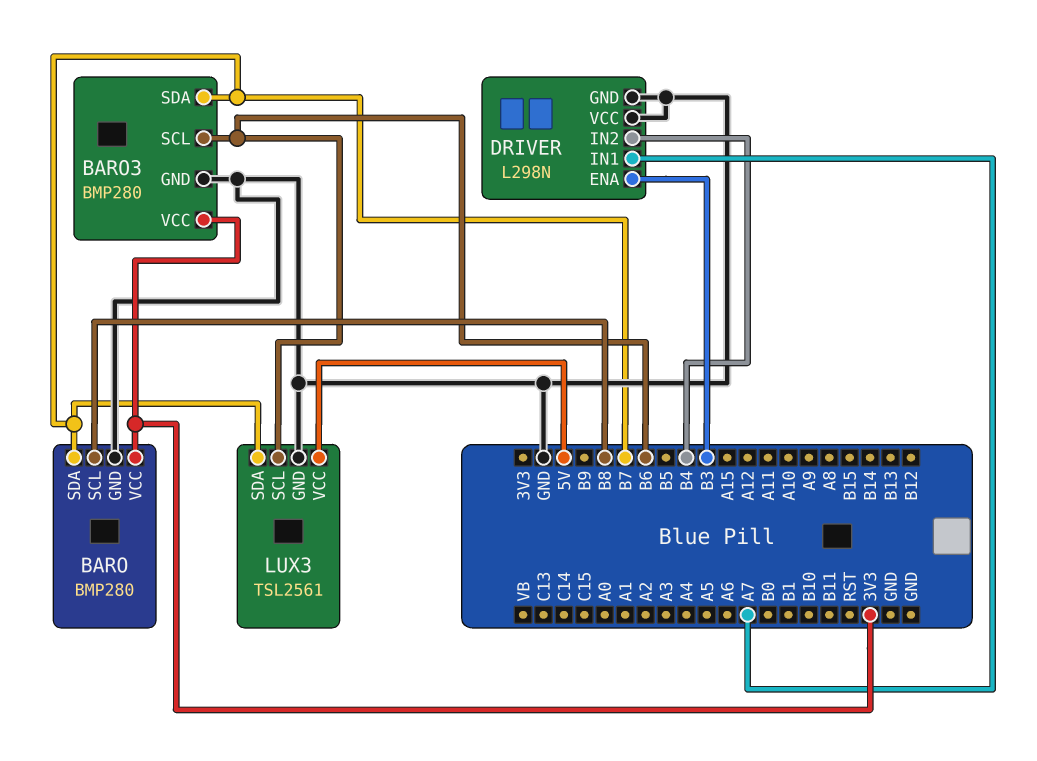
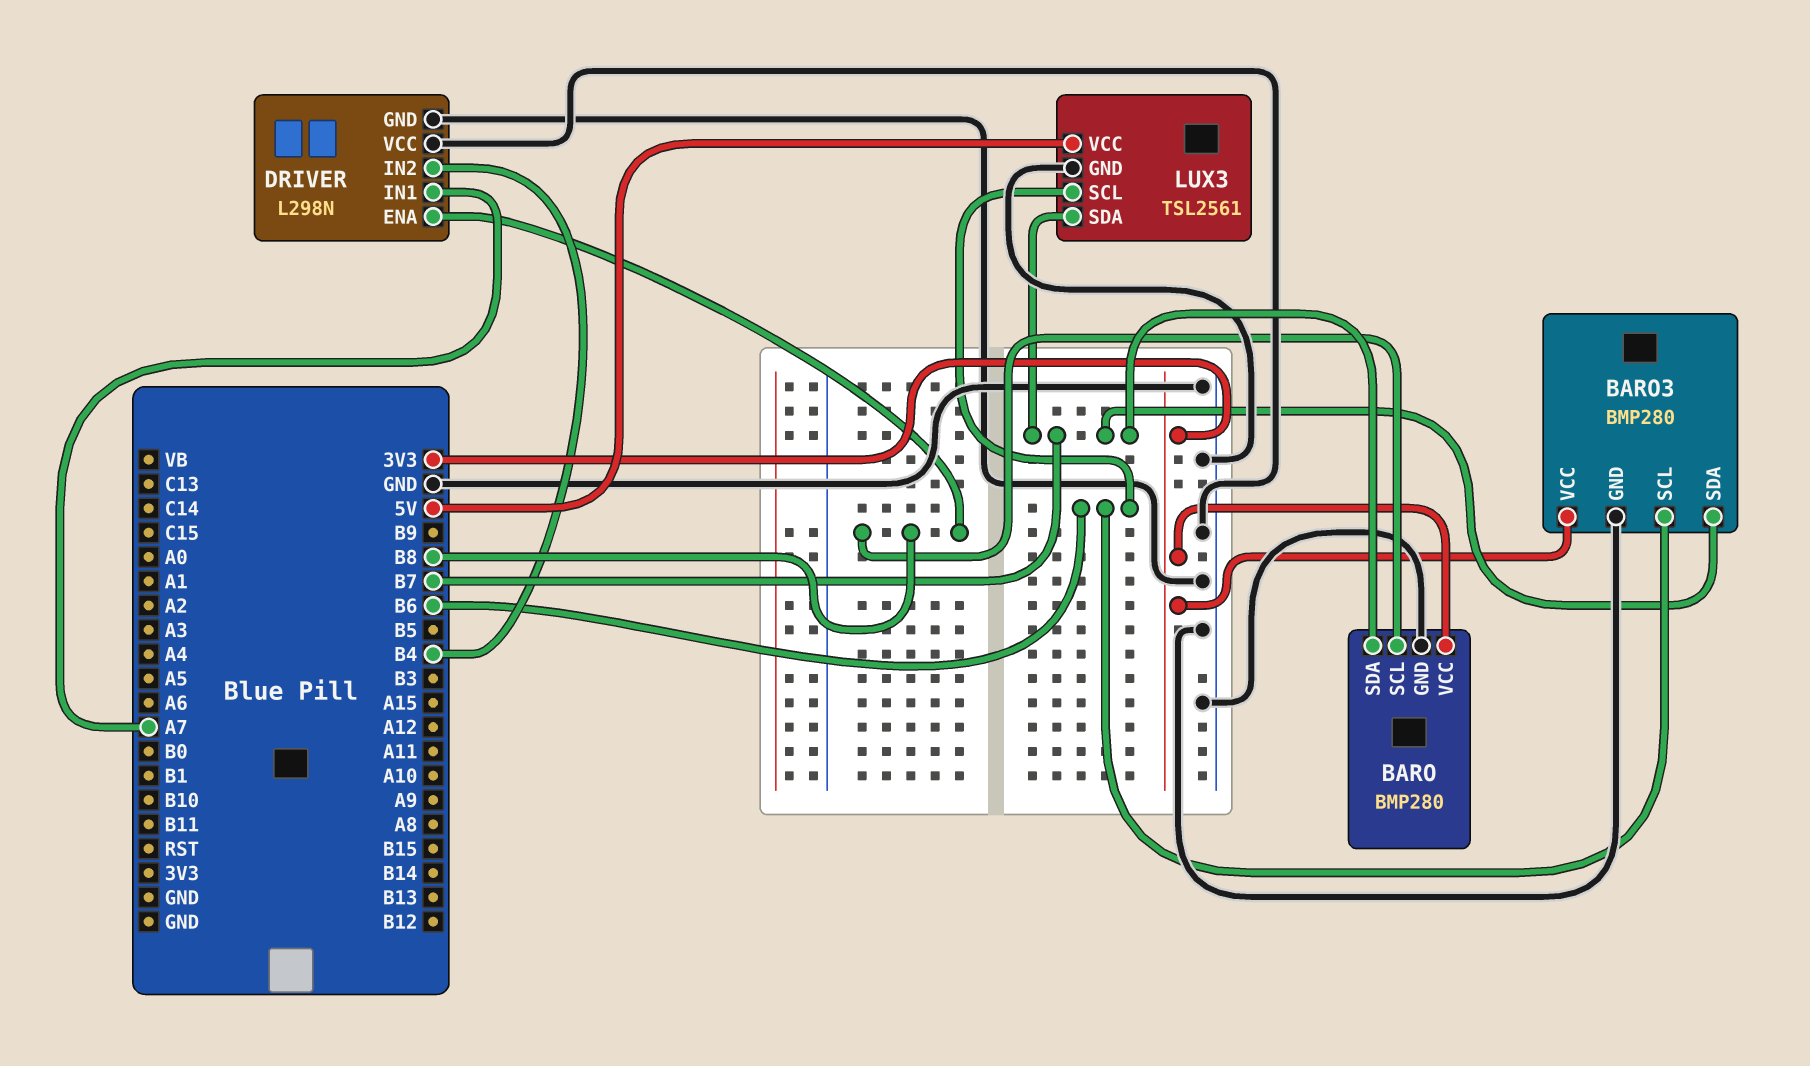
DRIVER pin ENA: B3 -> B8

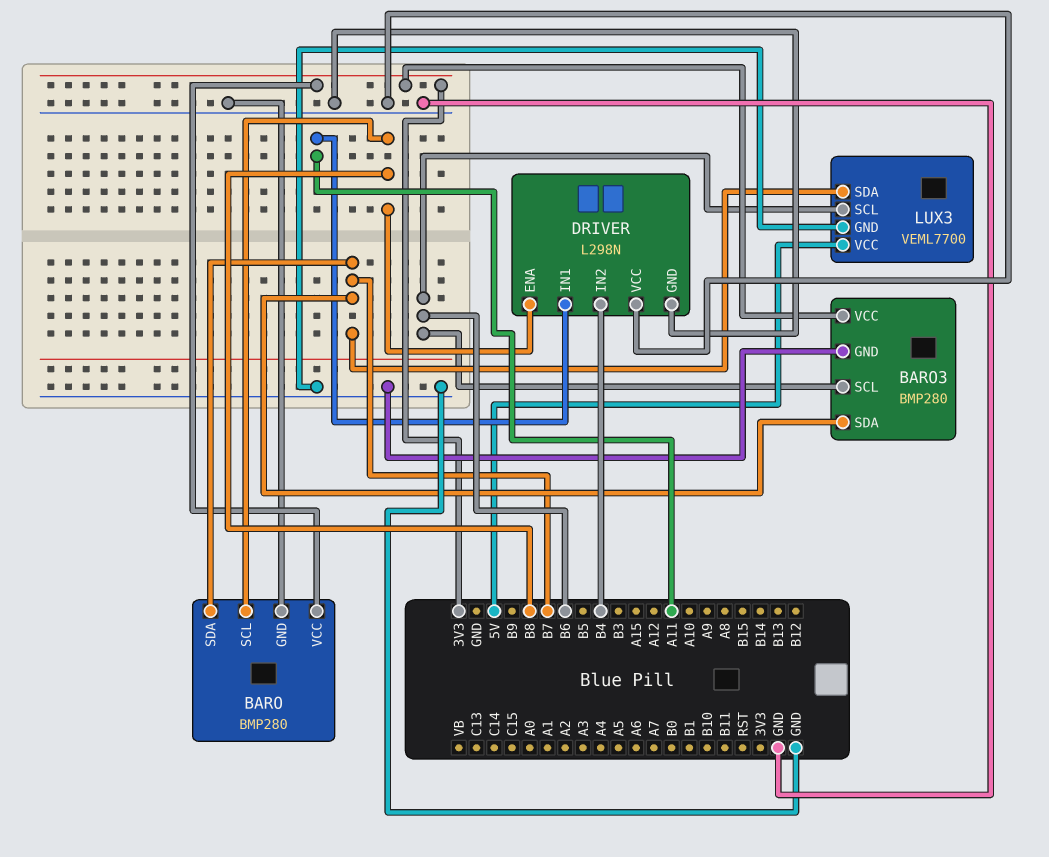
DRIVER pin IN1: A7 -> A11
LUX3: TSL2561 -> VEML7700

